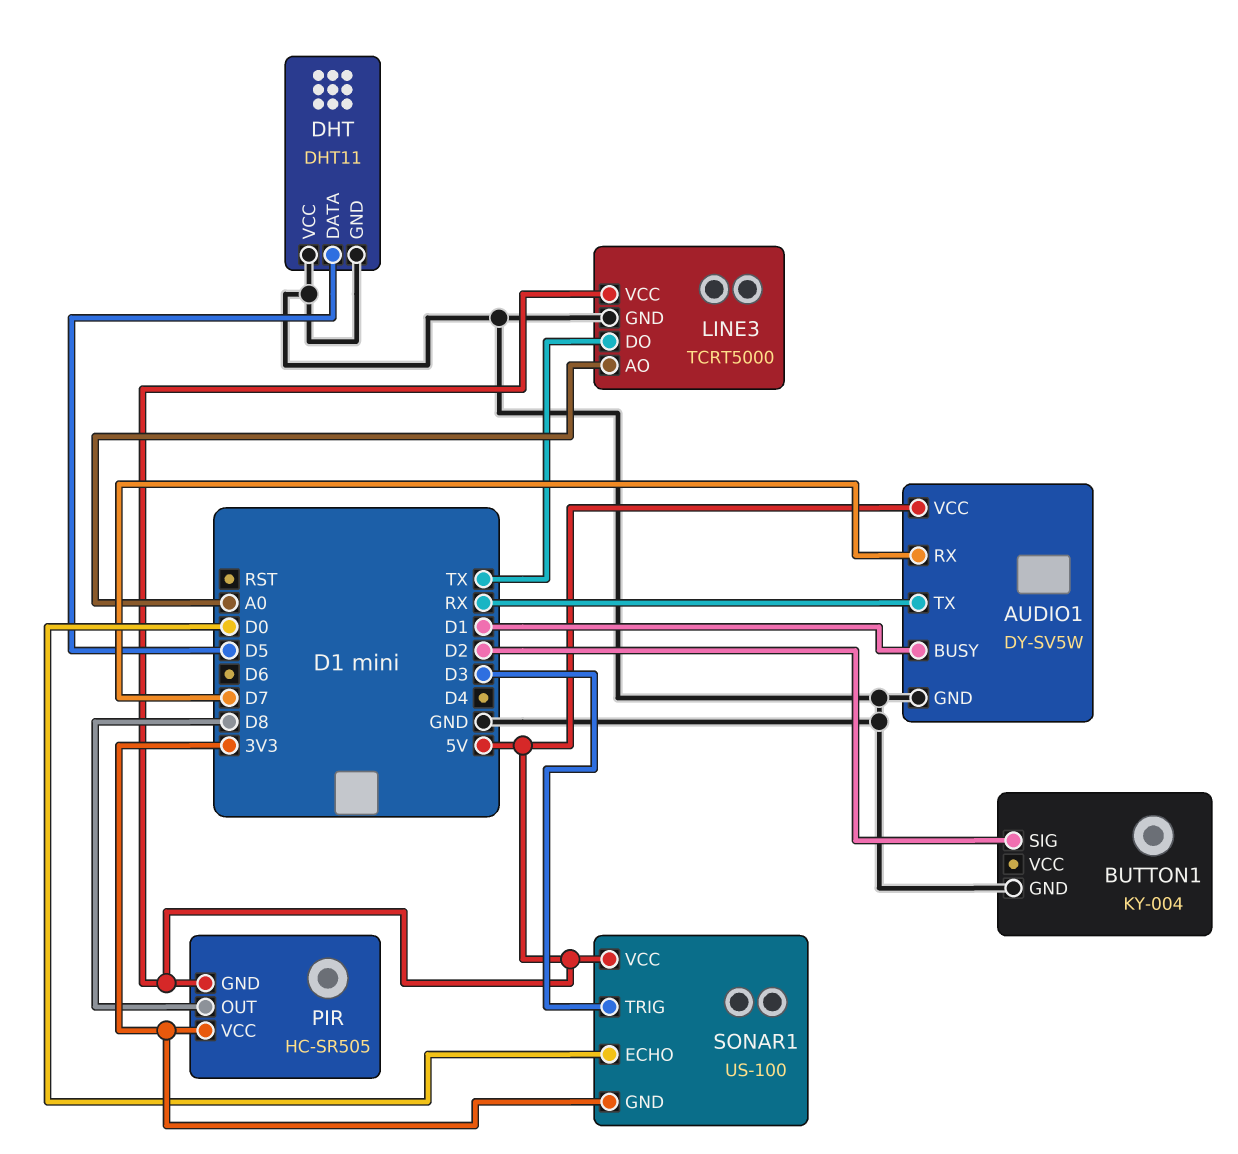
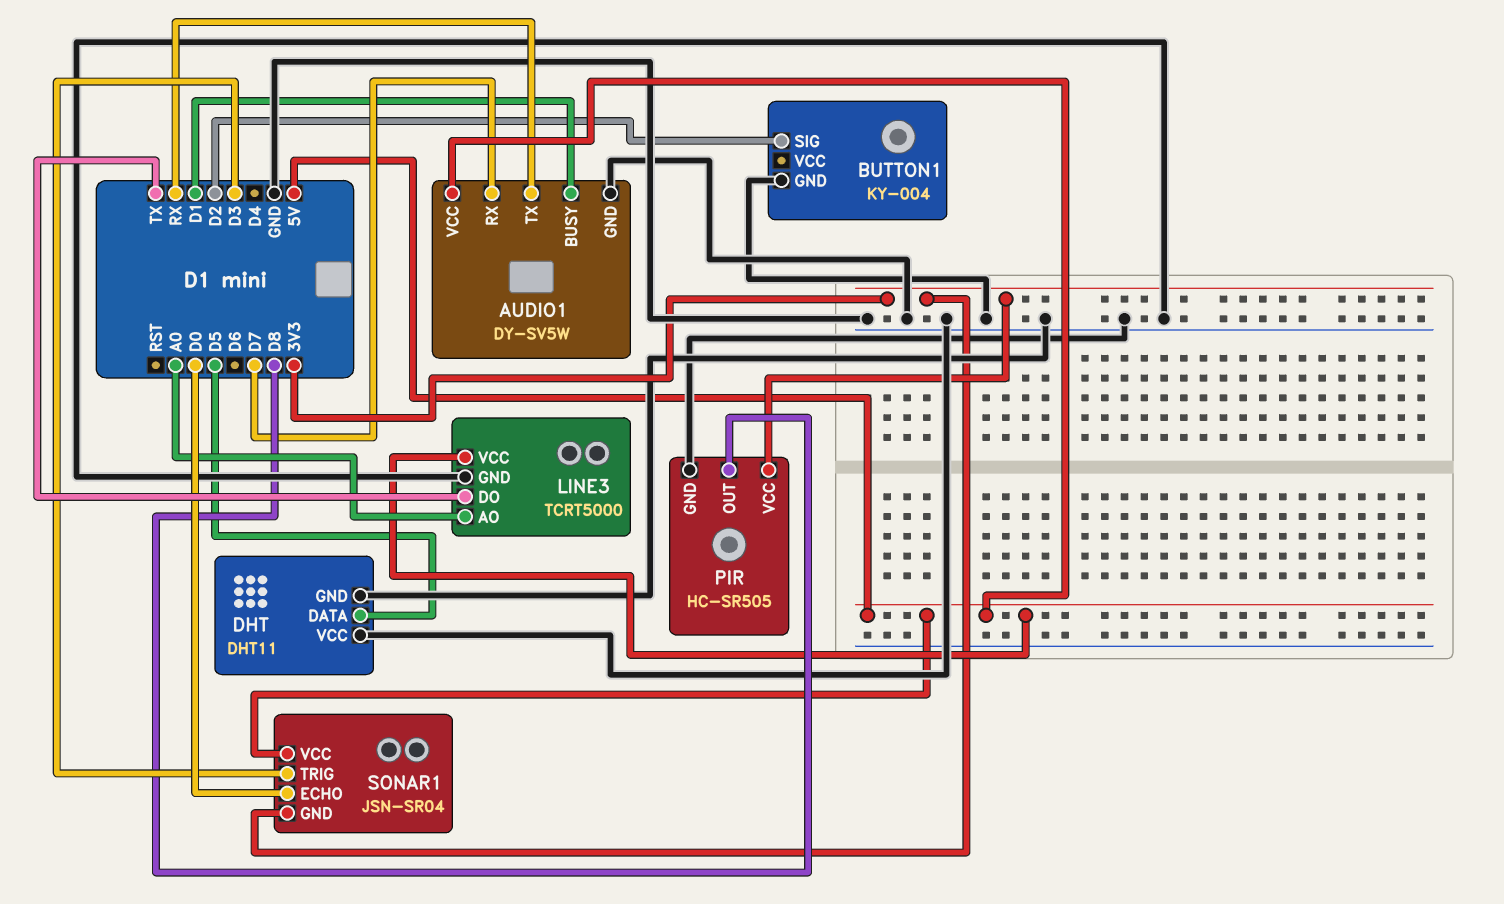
PIR pin GND: 5V -> GND
SONAR1: US-100 -> JSN-SR04

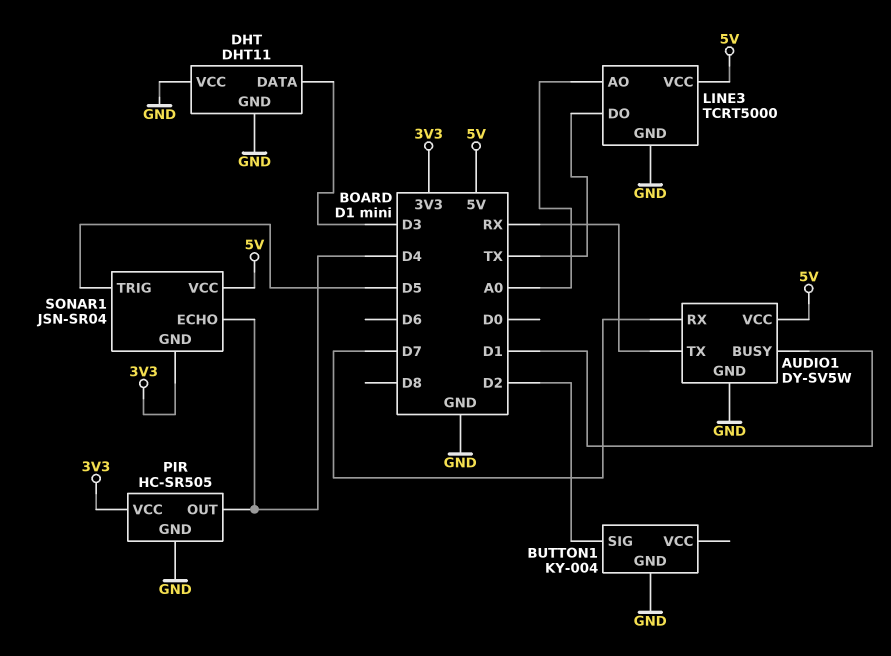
DHT pin DATA: D5 -> D3
PIR pin OUT: D8 -> D4
SONAR1 pin ECHO: D0 -> D4
SONAR1 pin TRIG: D3 -> D5

